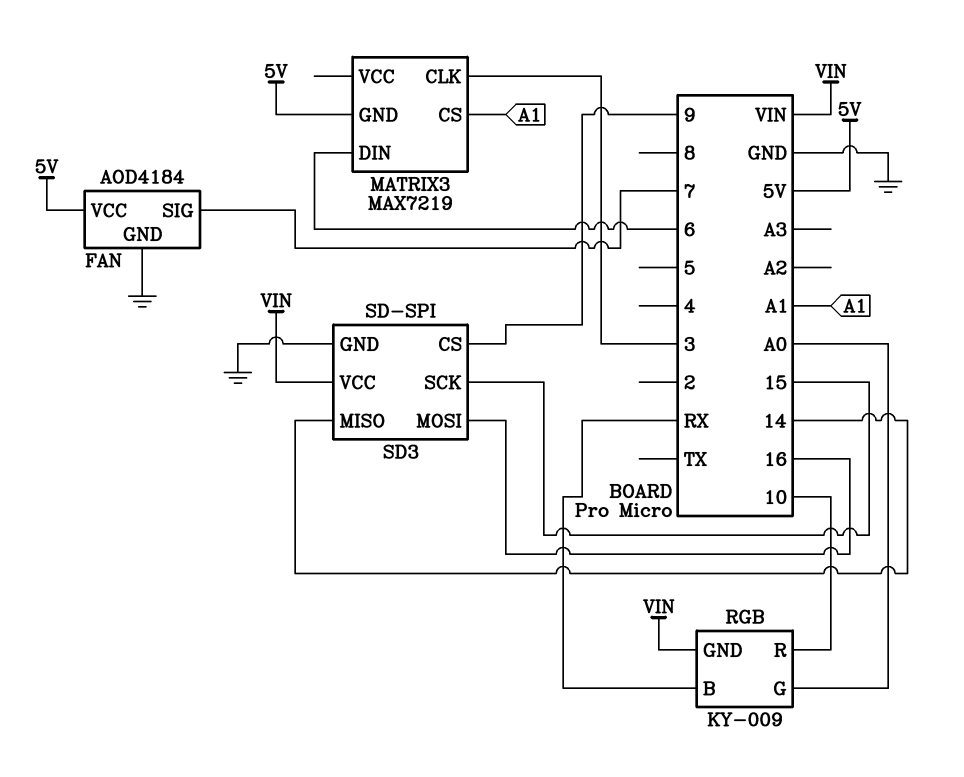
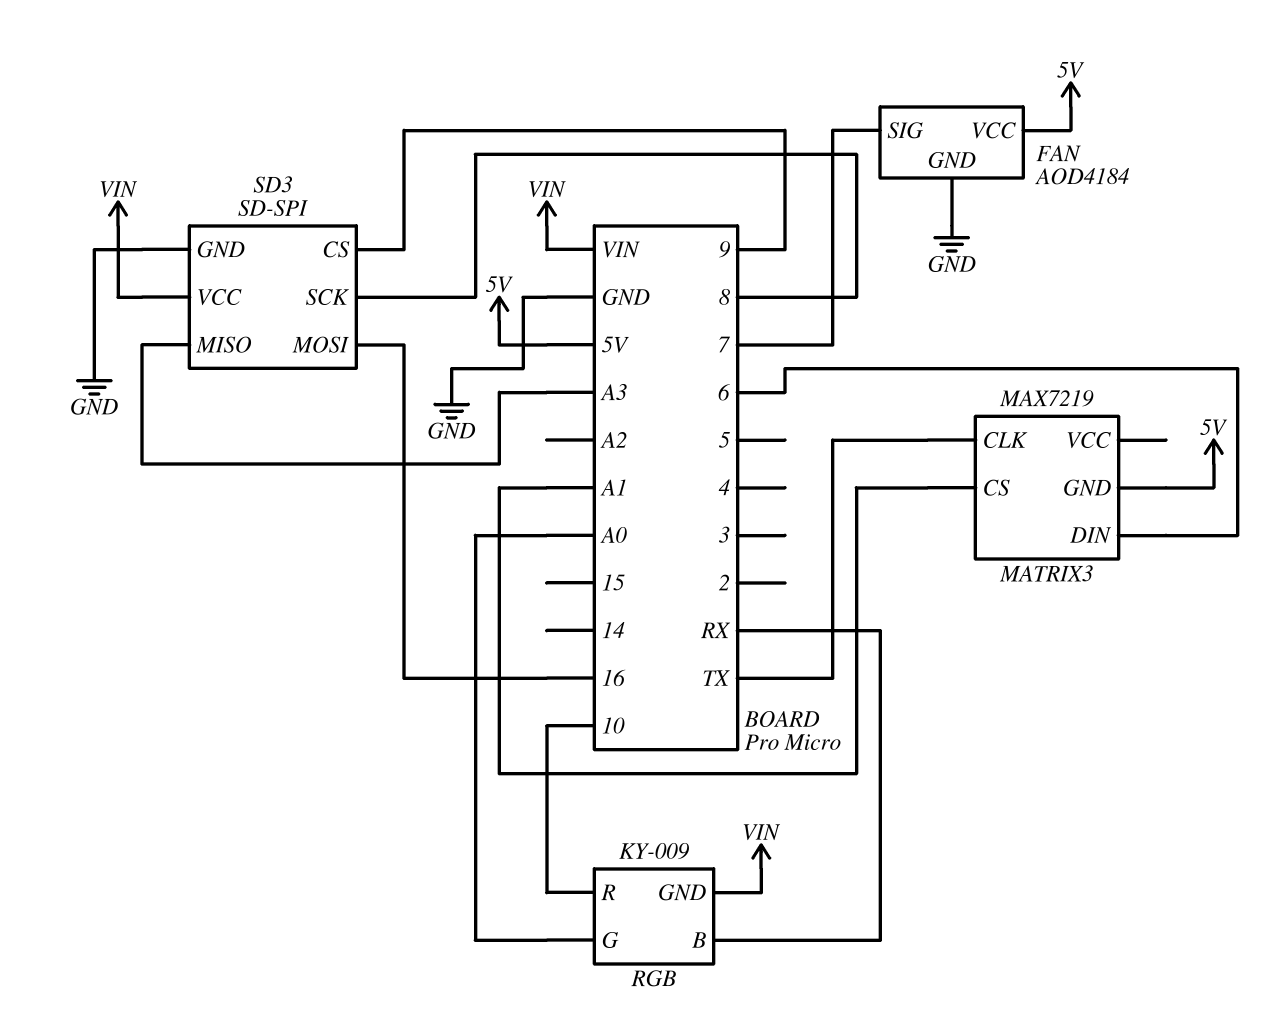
MATRIX3 pin CLK: 3 -> TX
SD3 pin MISO: 14 -> A3
SD3 pin SCK: 15 -> 8

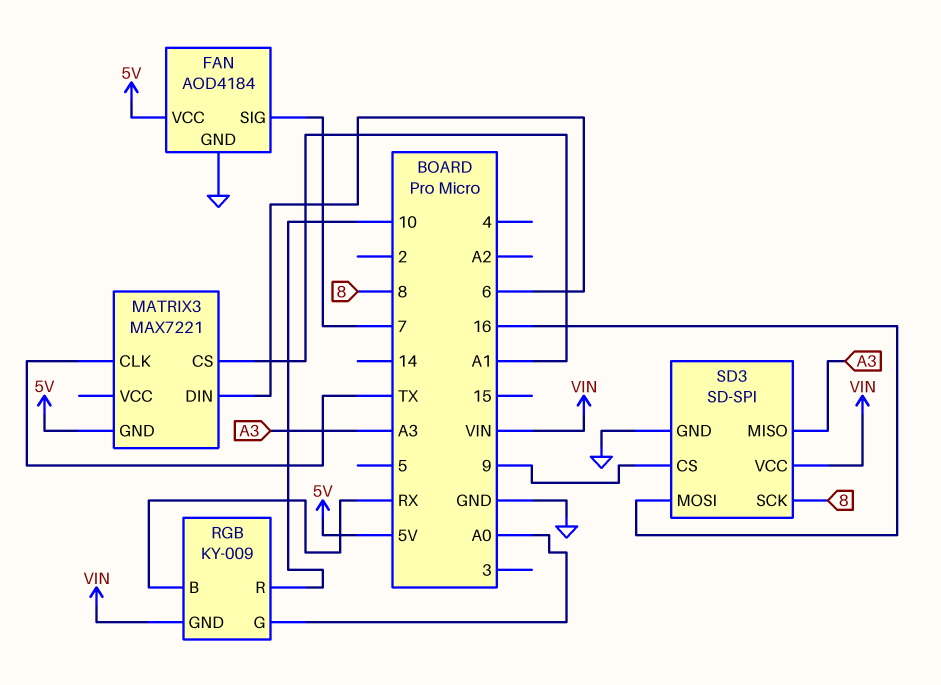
MATRIX3: MAX7219 -> MAX7221

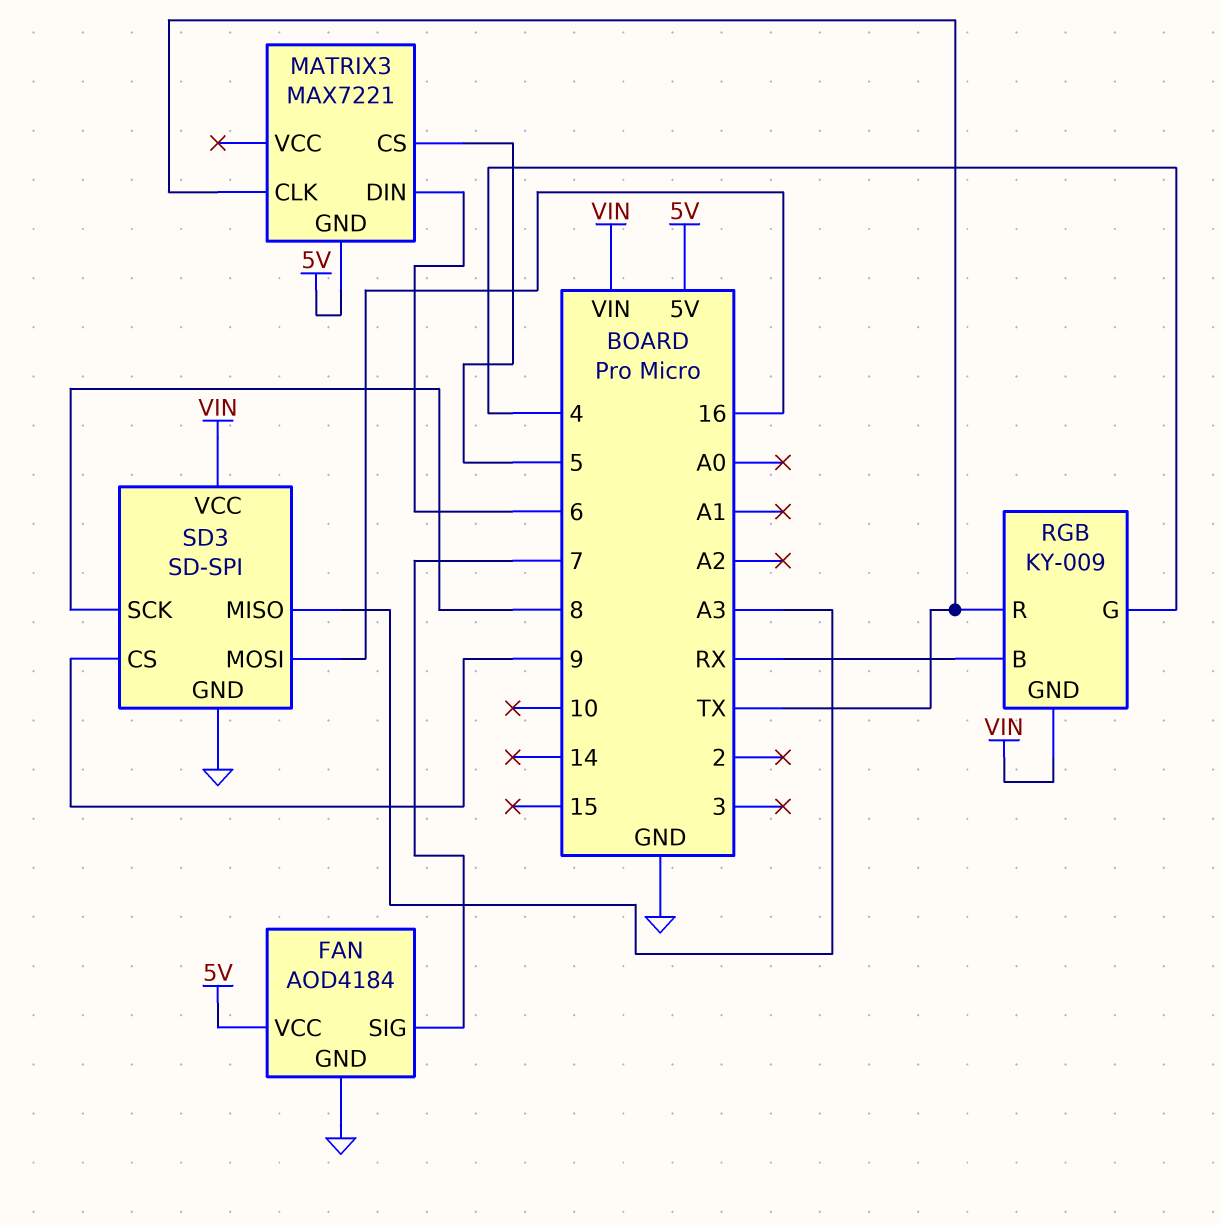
MATRIX3 pin CS: A1 -> 5
RGB pin G: A0 -> 4
RGB pin R: 10 -> TX

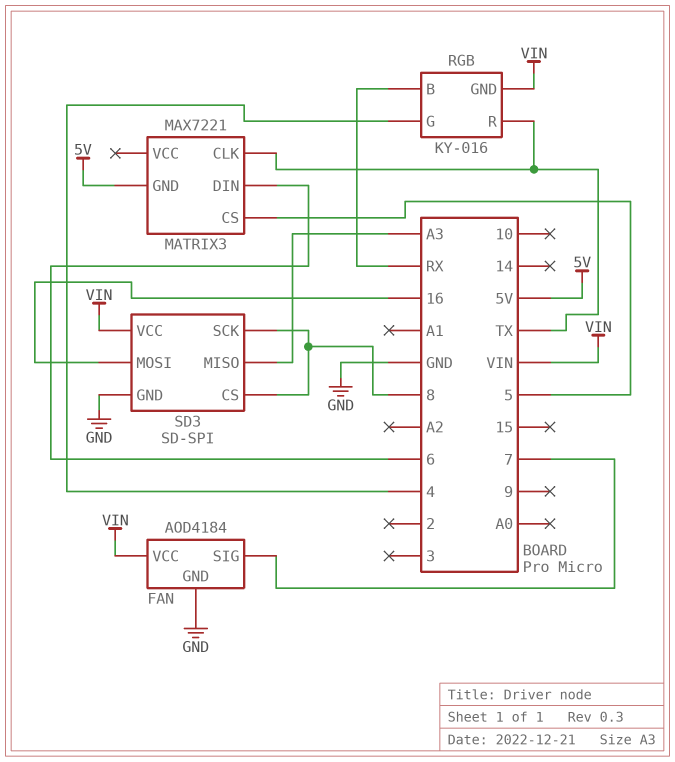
FAN pin VCC: 5V -> VIN
RGB: KY-009 -> KY-016
SD3 pin CS: 9 -> 8

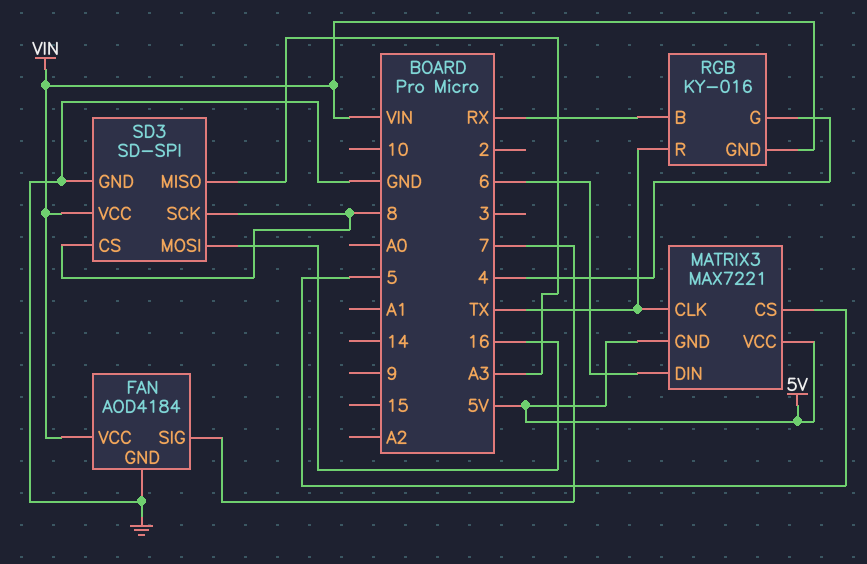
MATRIX3 pin VCC: none -> 5V

